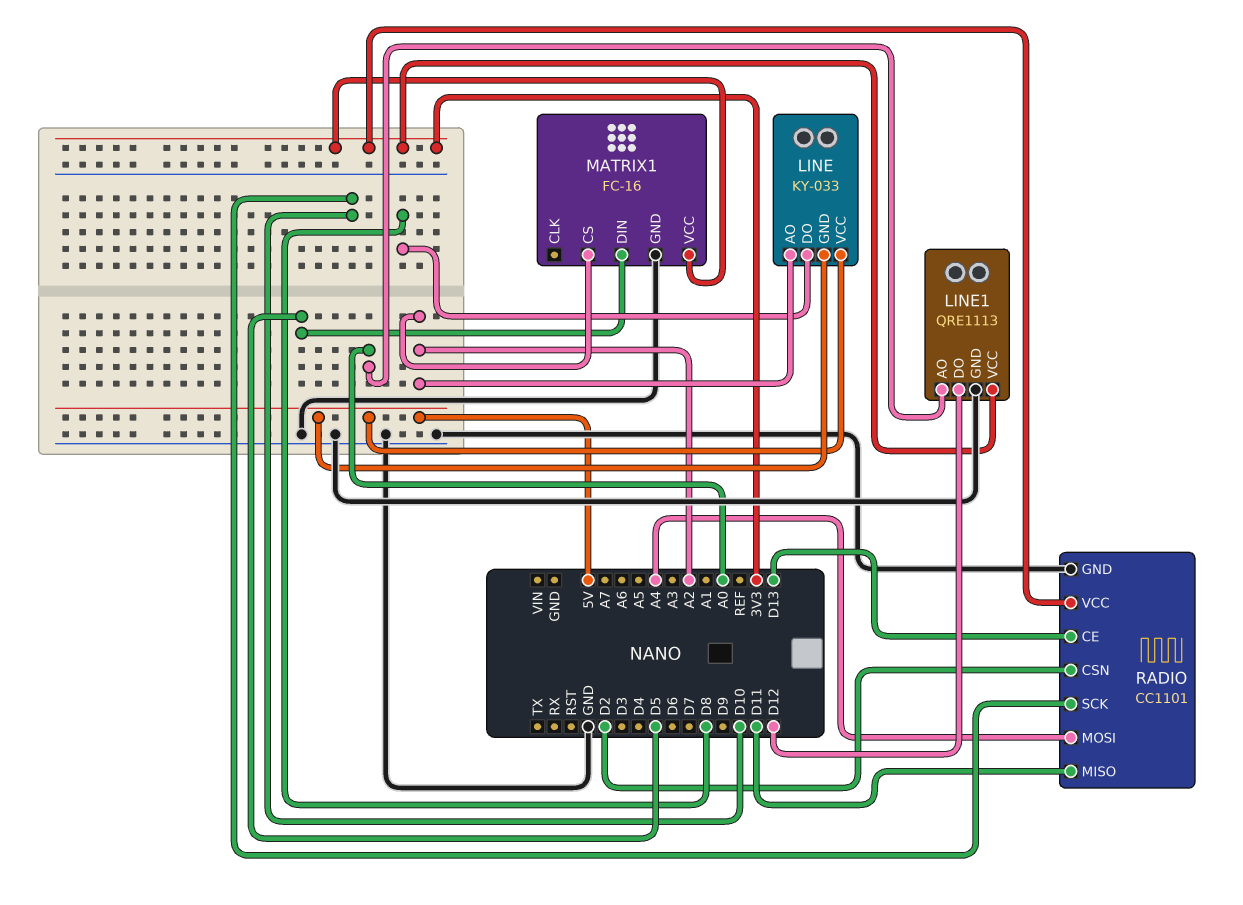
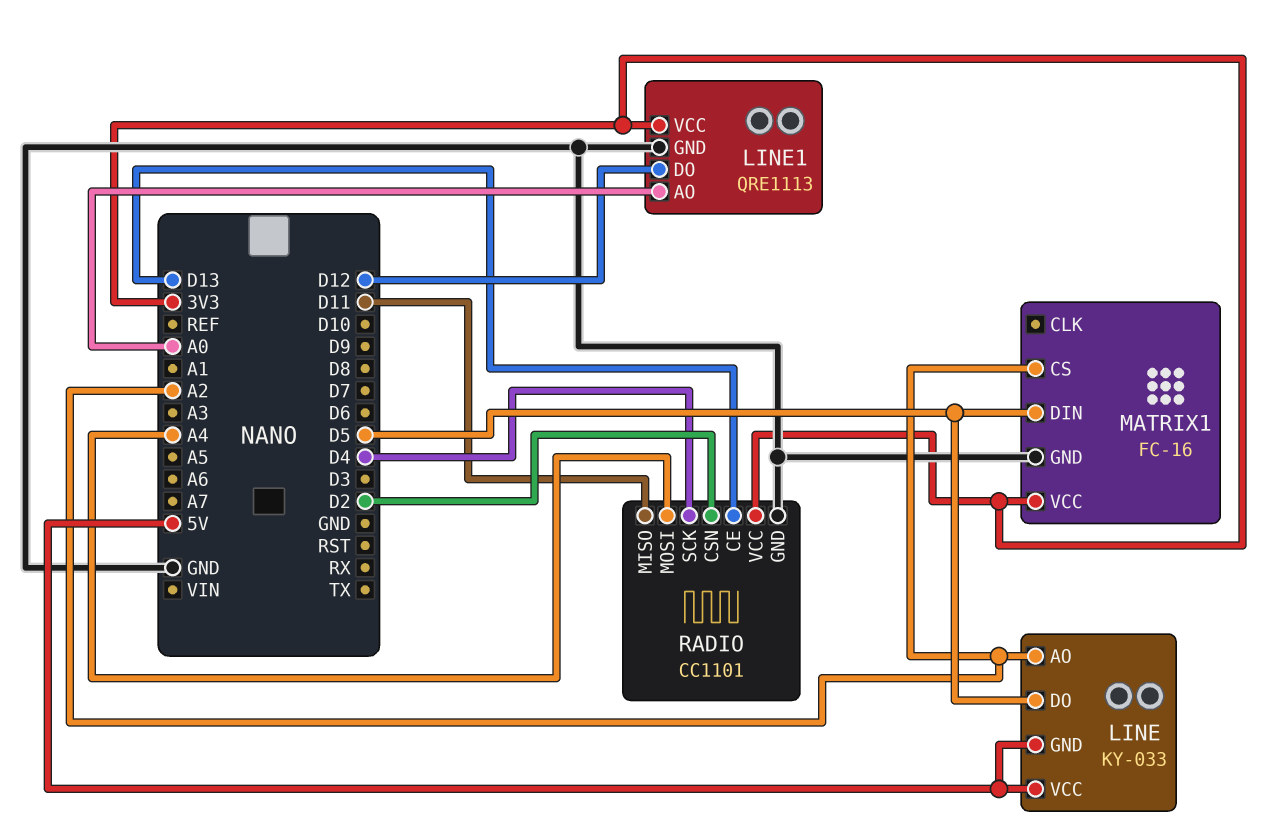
LINE pin DO: D8 -> D5
RADIO pin SCK: D10 -> D4

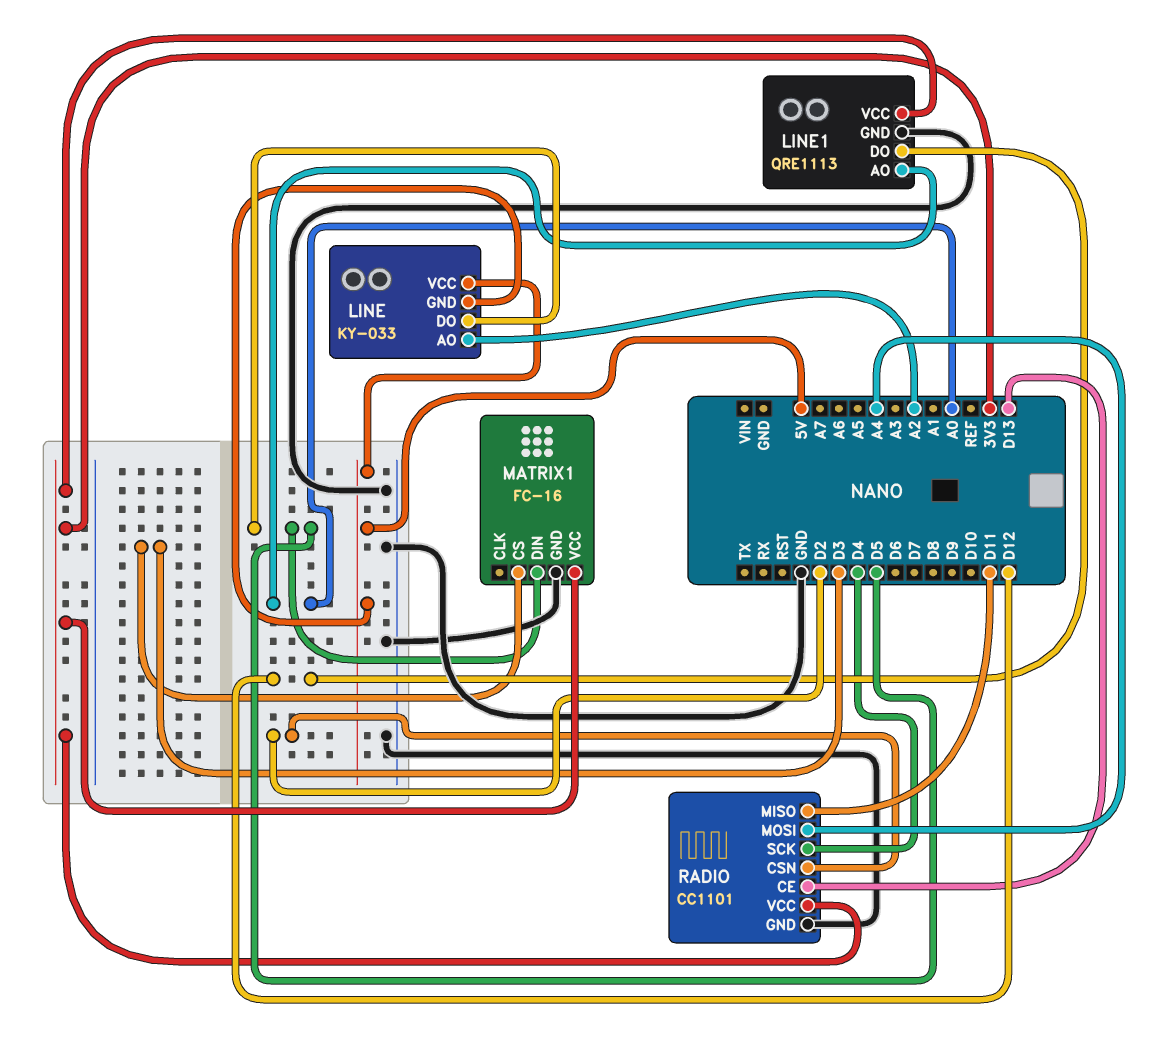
MATRIX1 pin CS: A2 -> D3

